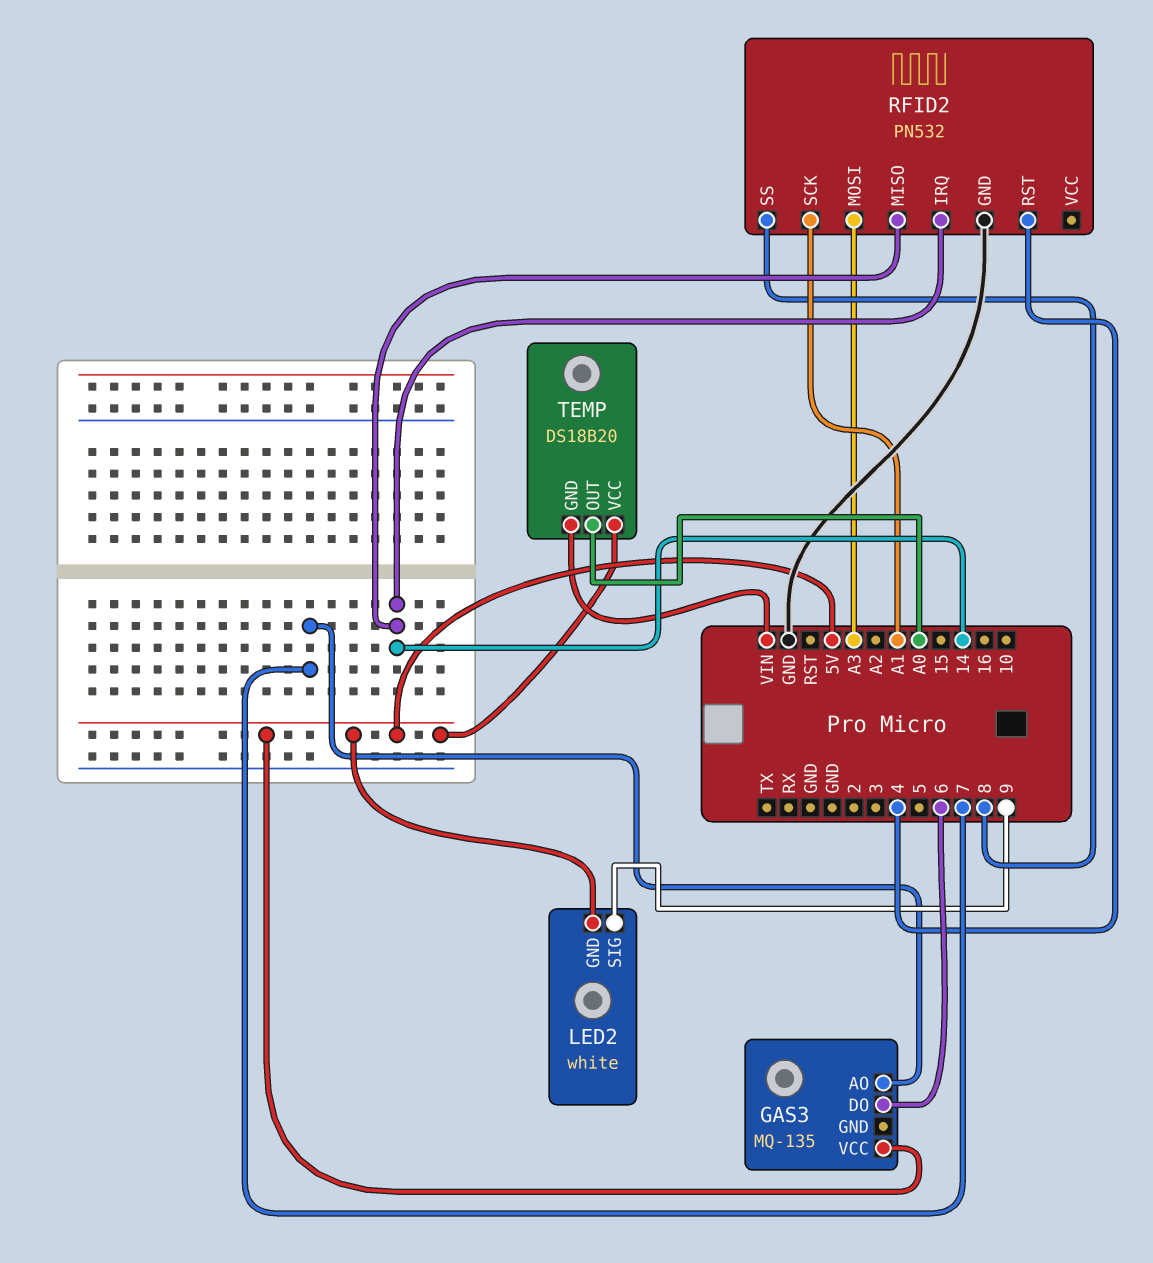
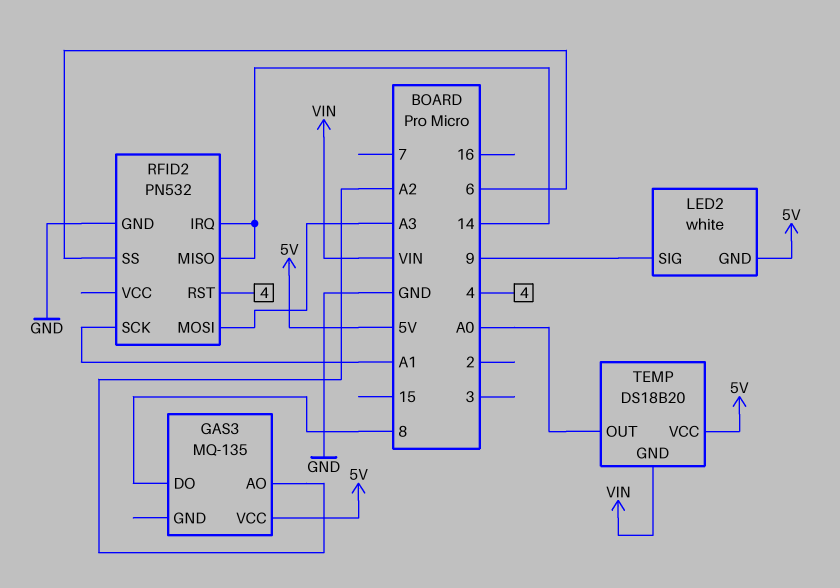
GAS3 pin AO: 7 -> A2
GAS3 pin DO: 6 -> 8
RFID2 pin SS: 8 -> 6

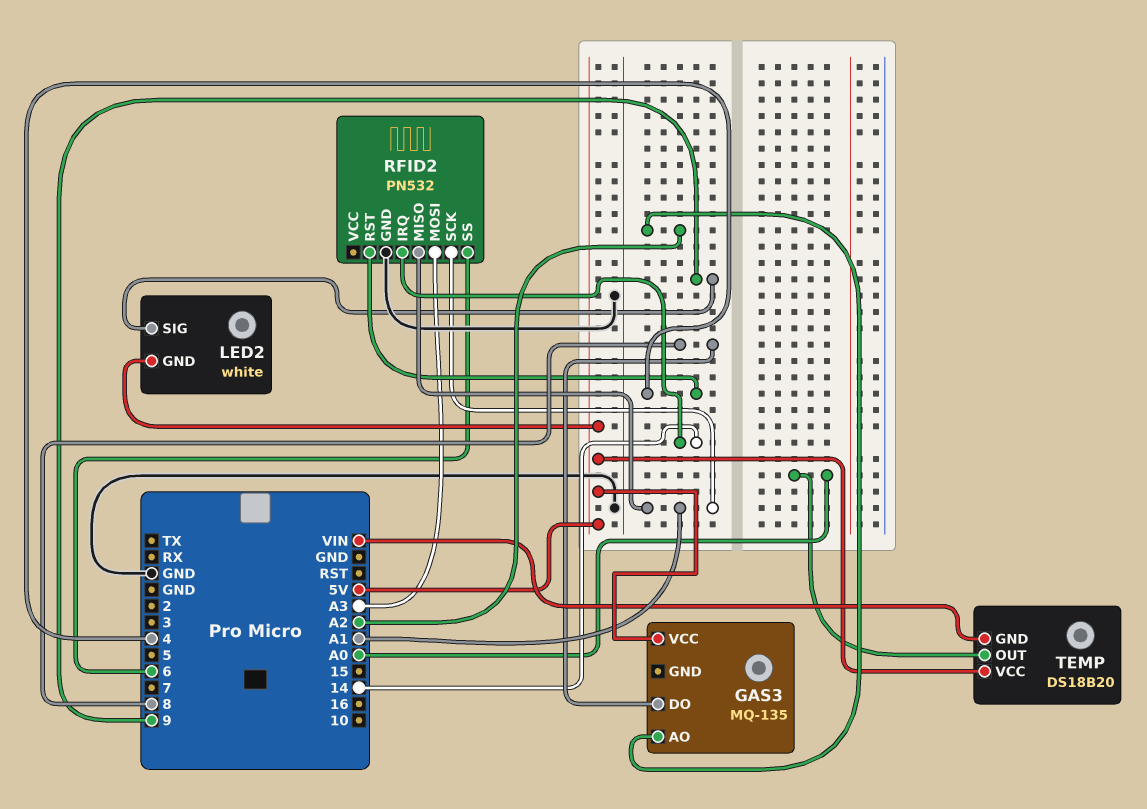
RFID2 pin MISO: 14 -> A1

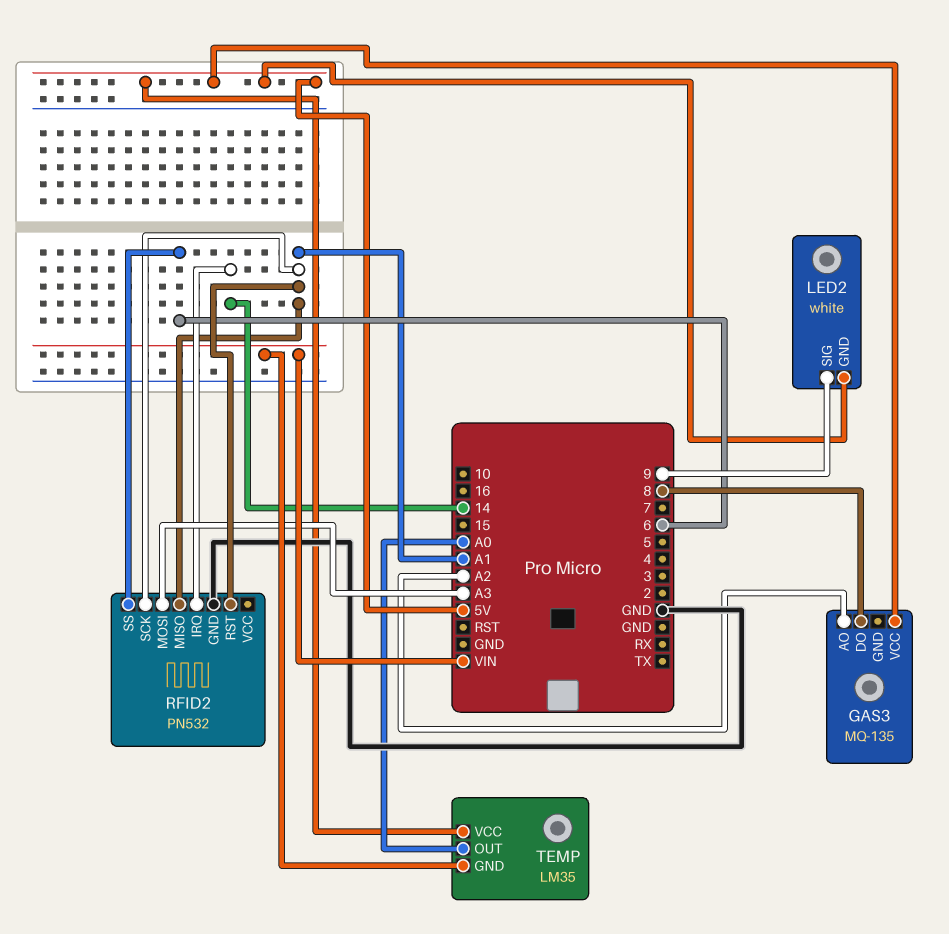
RFID2 pin RST: 4 -> A1
TEMP: DS18B20 -> LM35

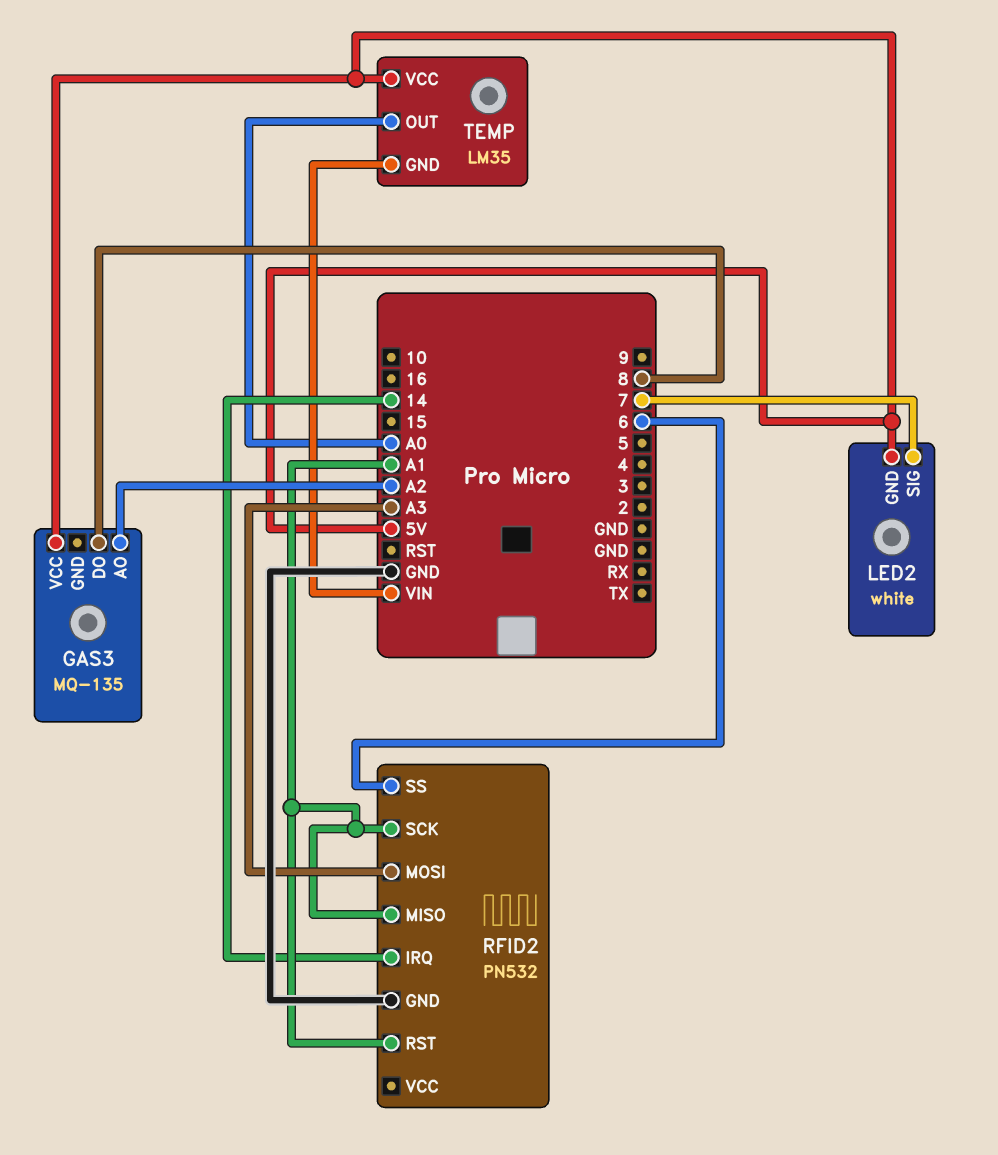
LED2 pin SIG: 9 -> 7

